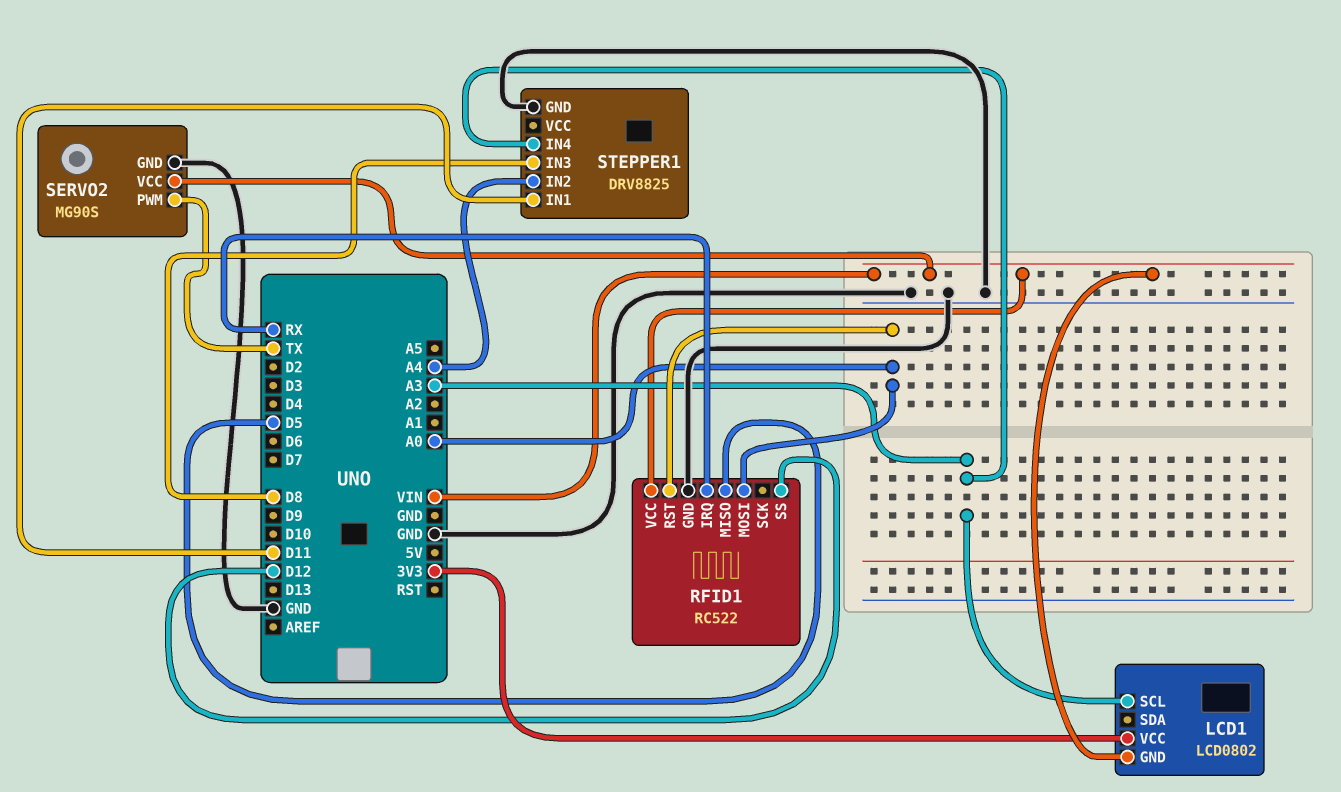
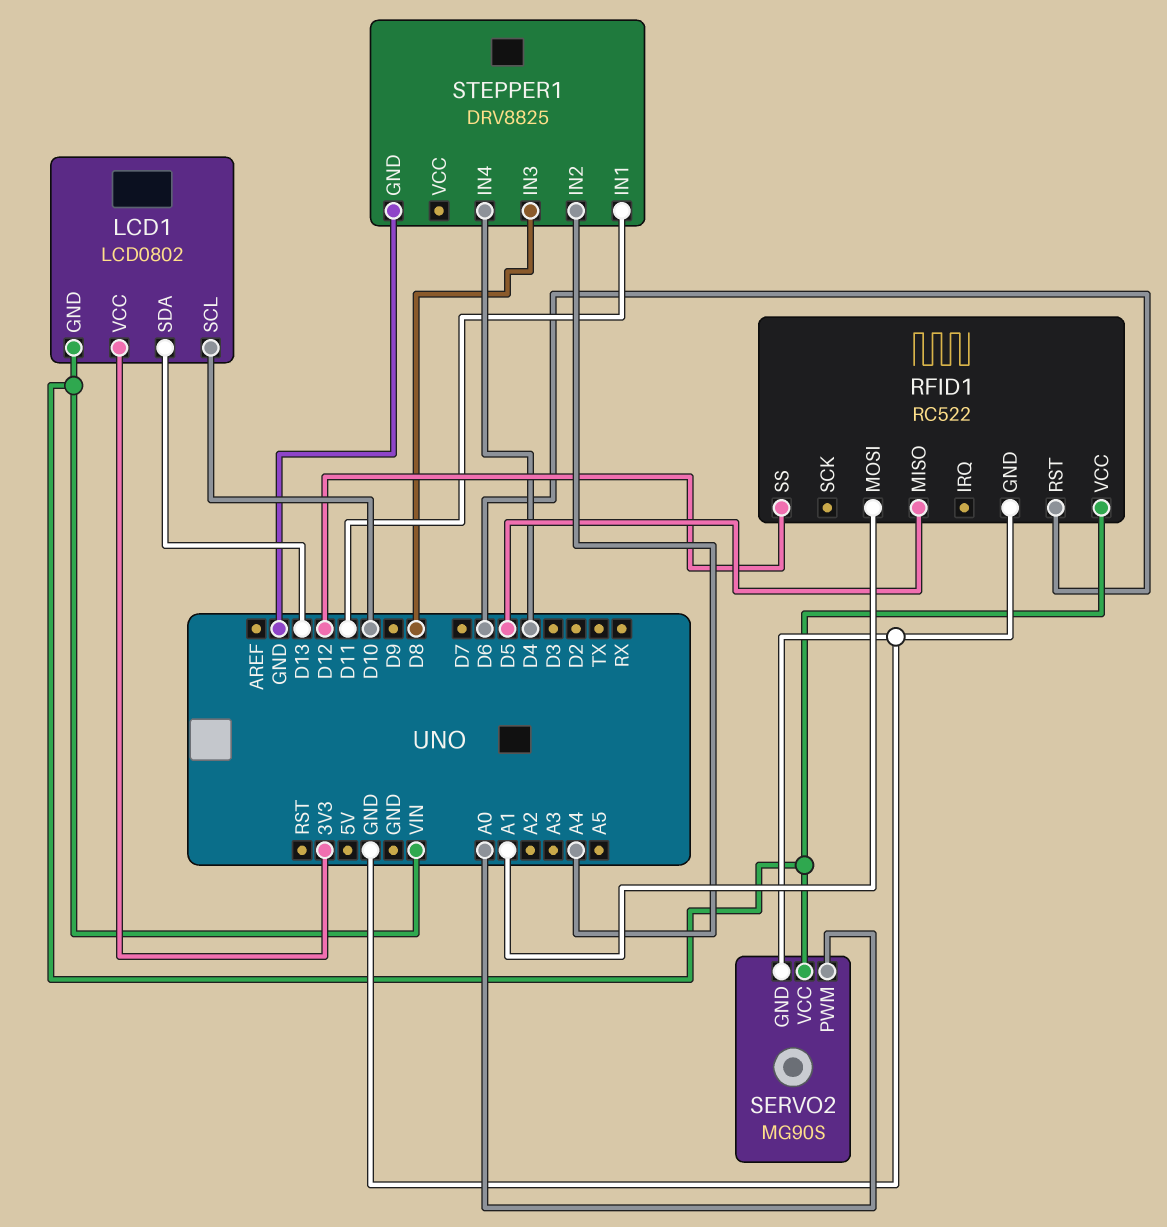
LCD1 pin SCL: A3 -> D10
LCD1 pin SDA: none -> D13
RFID1 pin IRQ: RX -> none
RFID1 pin MOSI: A0 -> A1
RFID1 pin RST: A0 -> D6
SERVO2 pin PWM: TX -> A0
STEPPER1 pin IN4: A3 -> D4

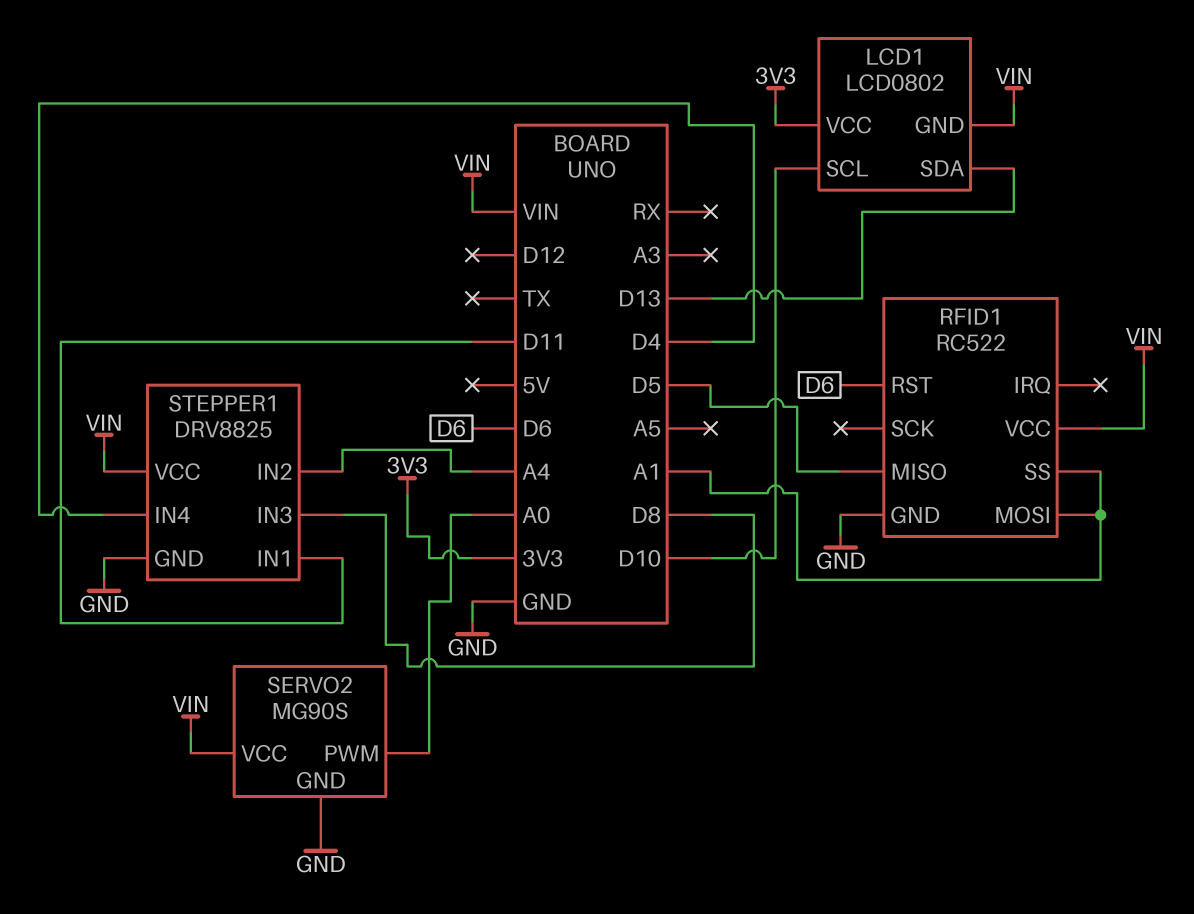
RFID1 pin SS: D12 -> A1
STEPPER1 pin VCC: none -> VIN

